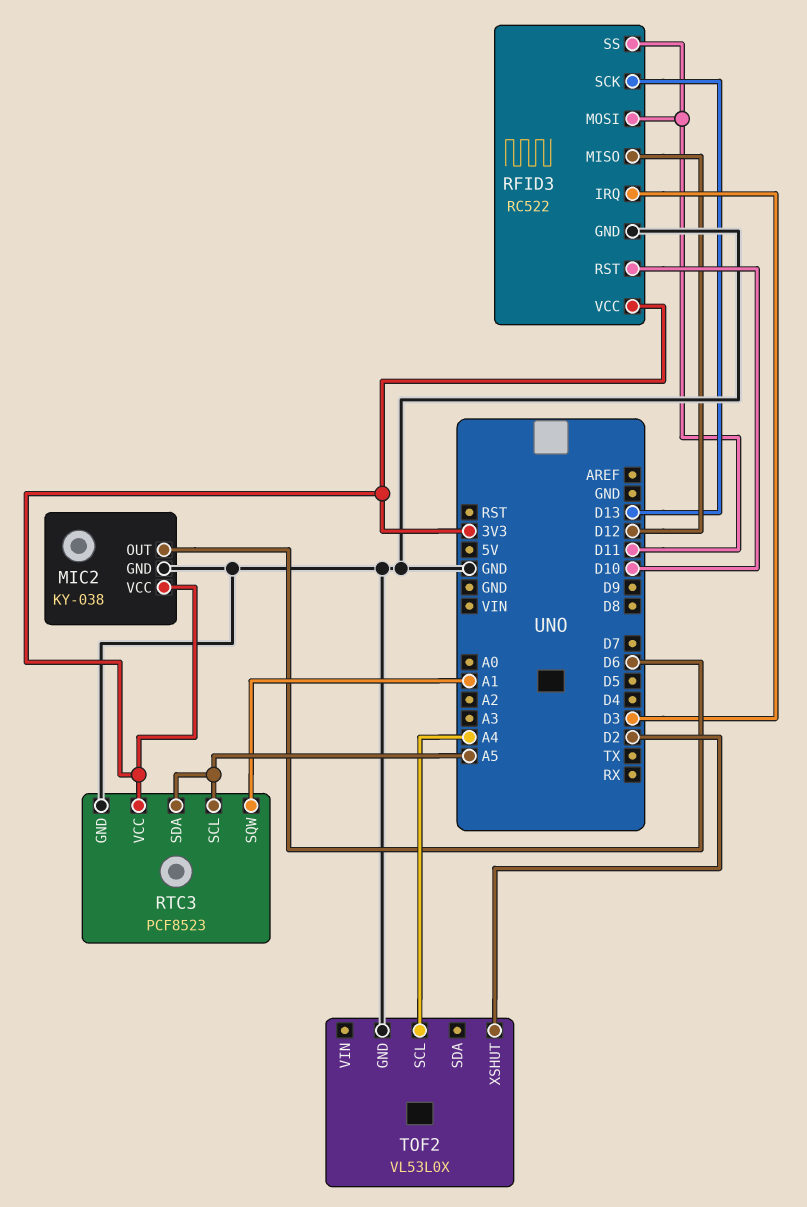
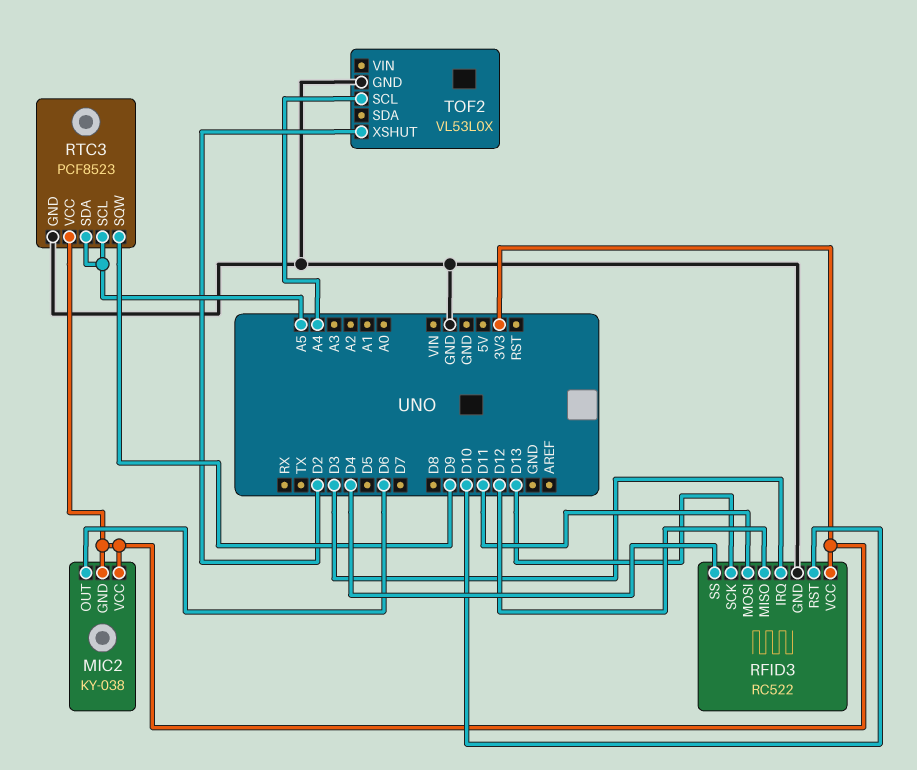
MIC2 pin GND: GND -> 3V3
RFID3 pin SS: D11 -> D4
RTC3 pin SQW: A1 -> D9

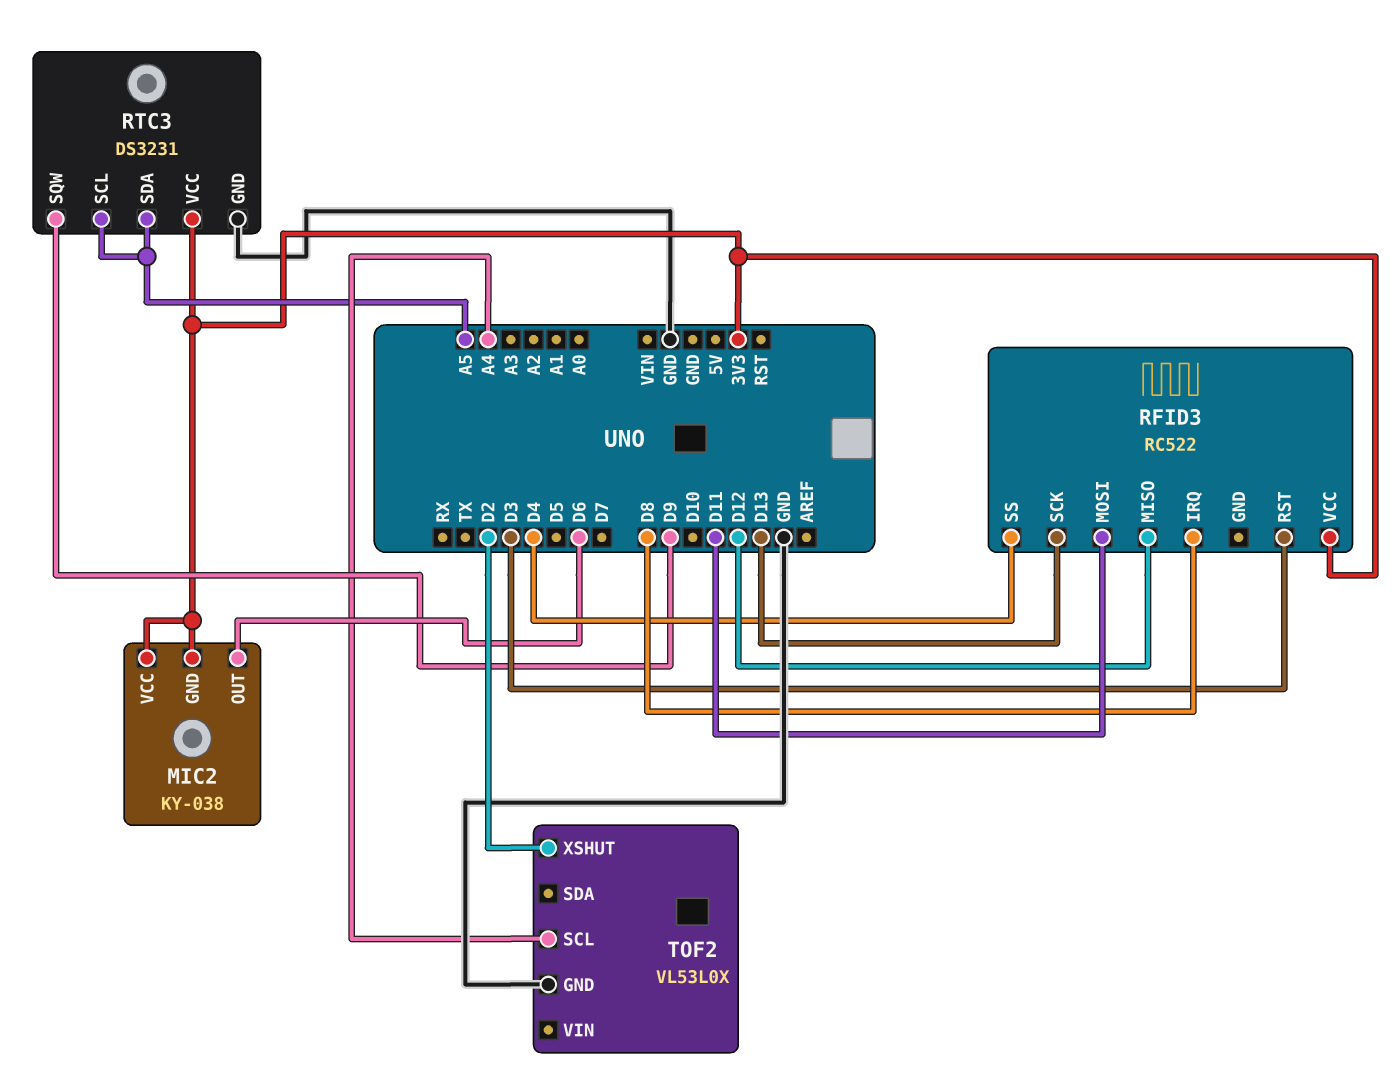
RFID3 pin GND: GND -> none
RFID3 pin IRQ: D3 -> D8
RFID3 pin RST: D10 -> D3
RTC3: PCF8523 -> DS3231

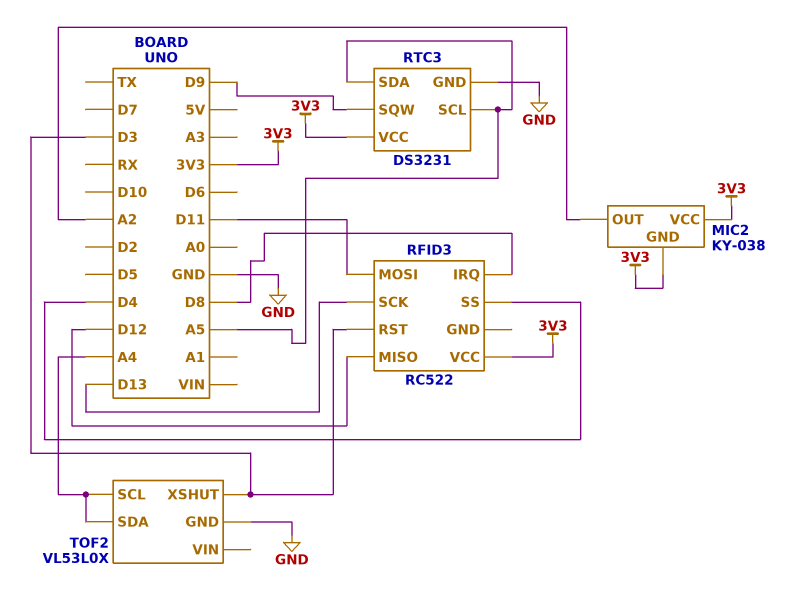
MIC2 pin OUT: D6 -> A2
TOF2 pin SDA: none -> A4
TOF2 pin XSHUT: D2 -> D3

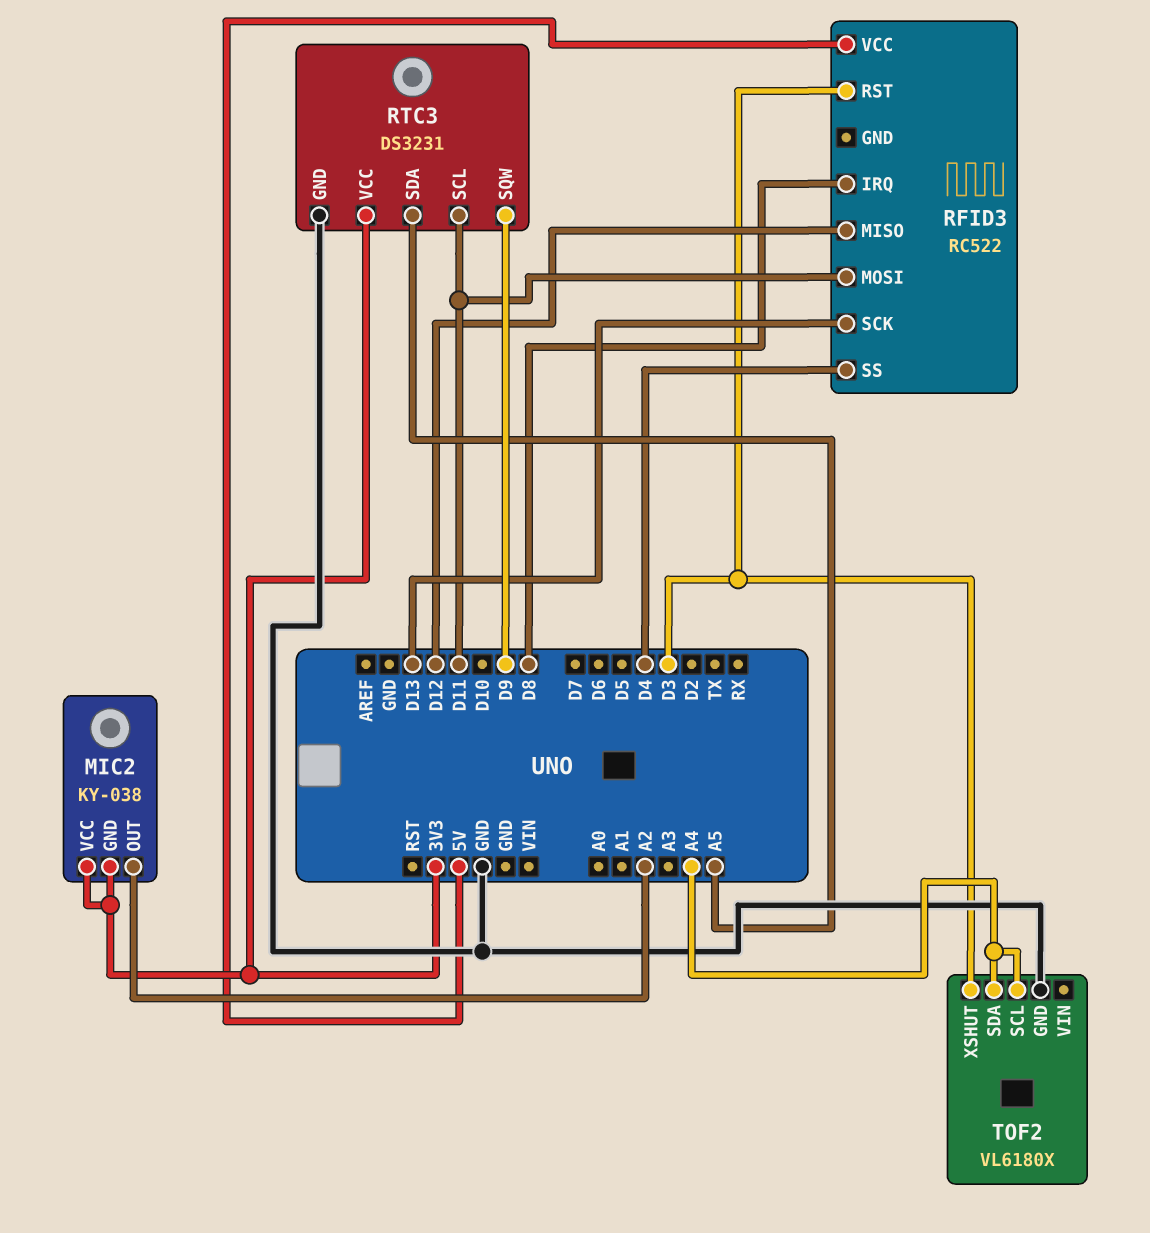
RFID3 pin VCC: 3V3 -> 5V
RTC3 pin SCL: A5 -> D11
TOF2: VL53L0X -> VL6180X

